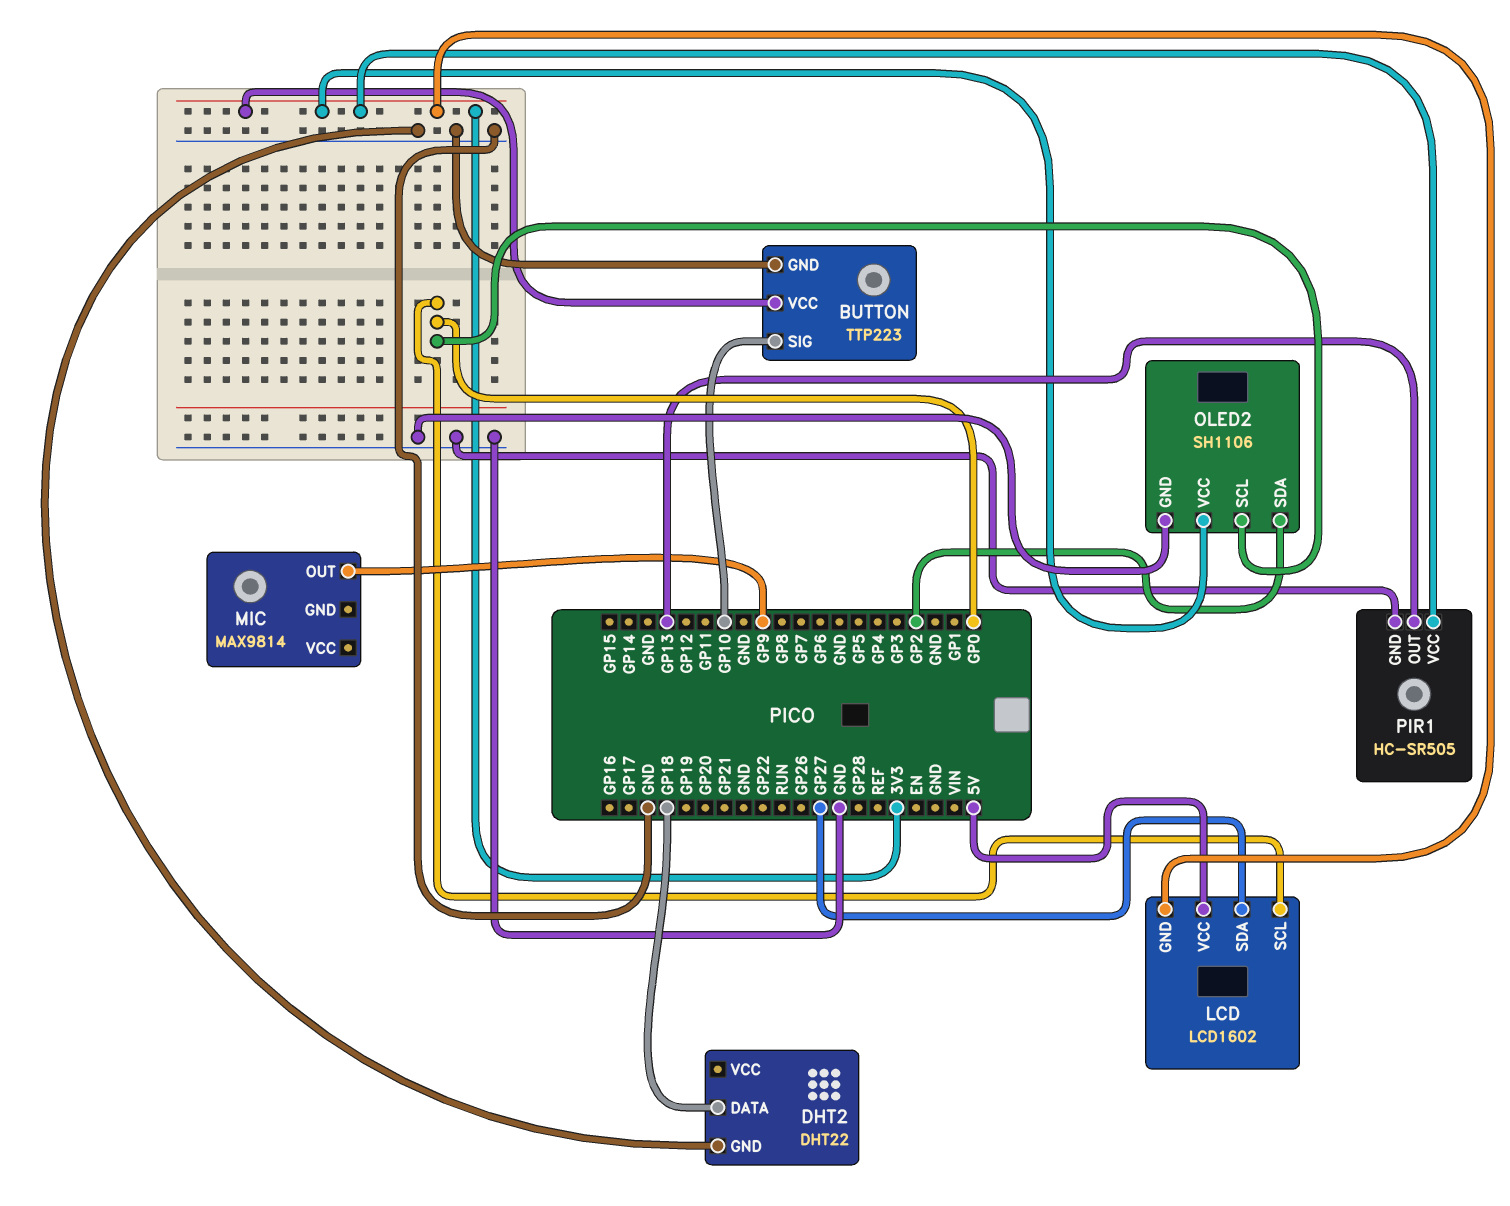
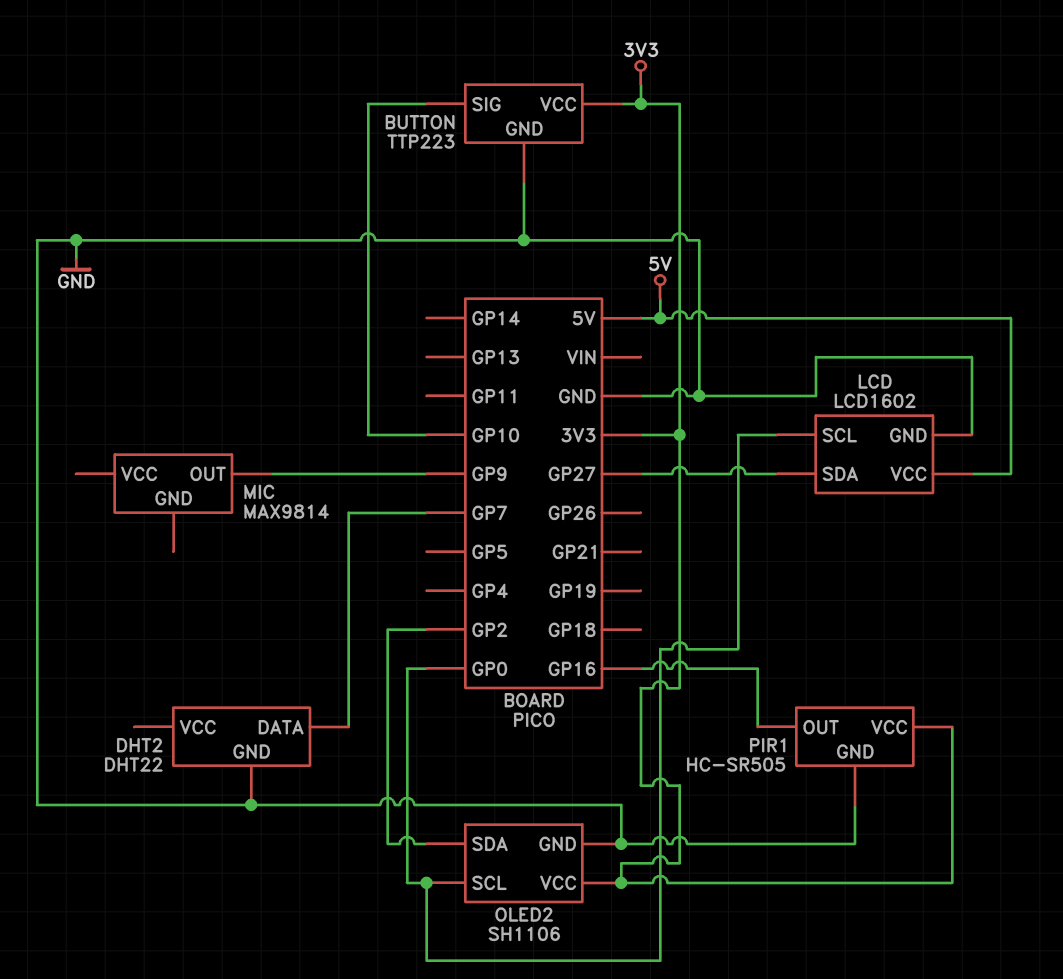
DHT2 pin DATA: GP18 -> GP7
LCD pin GND: 3V3 -> GND
PIR1 pin OUT: GP13 -> GP16

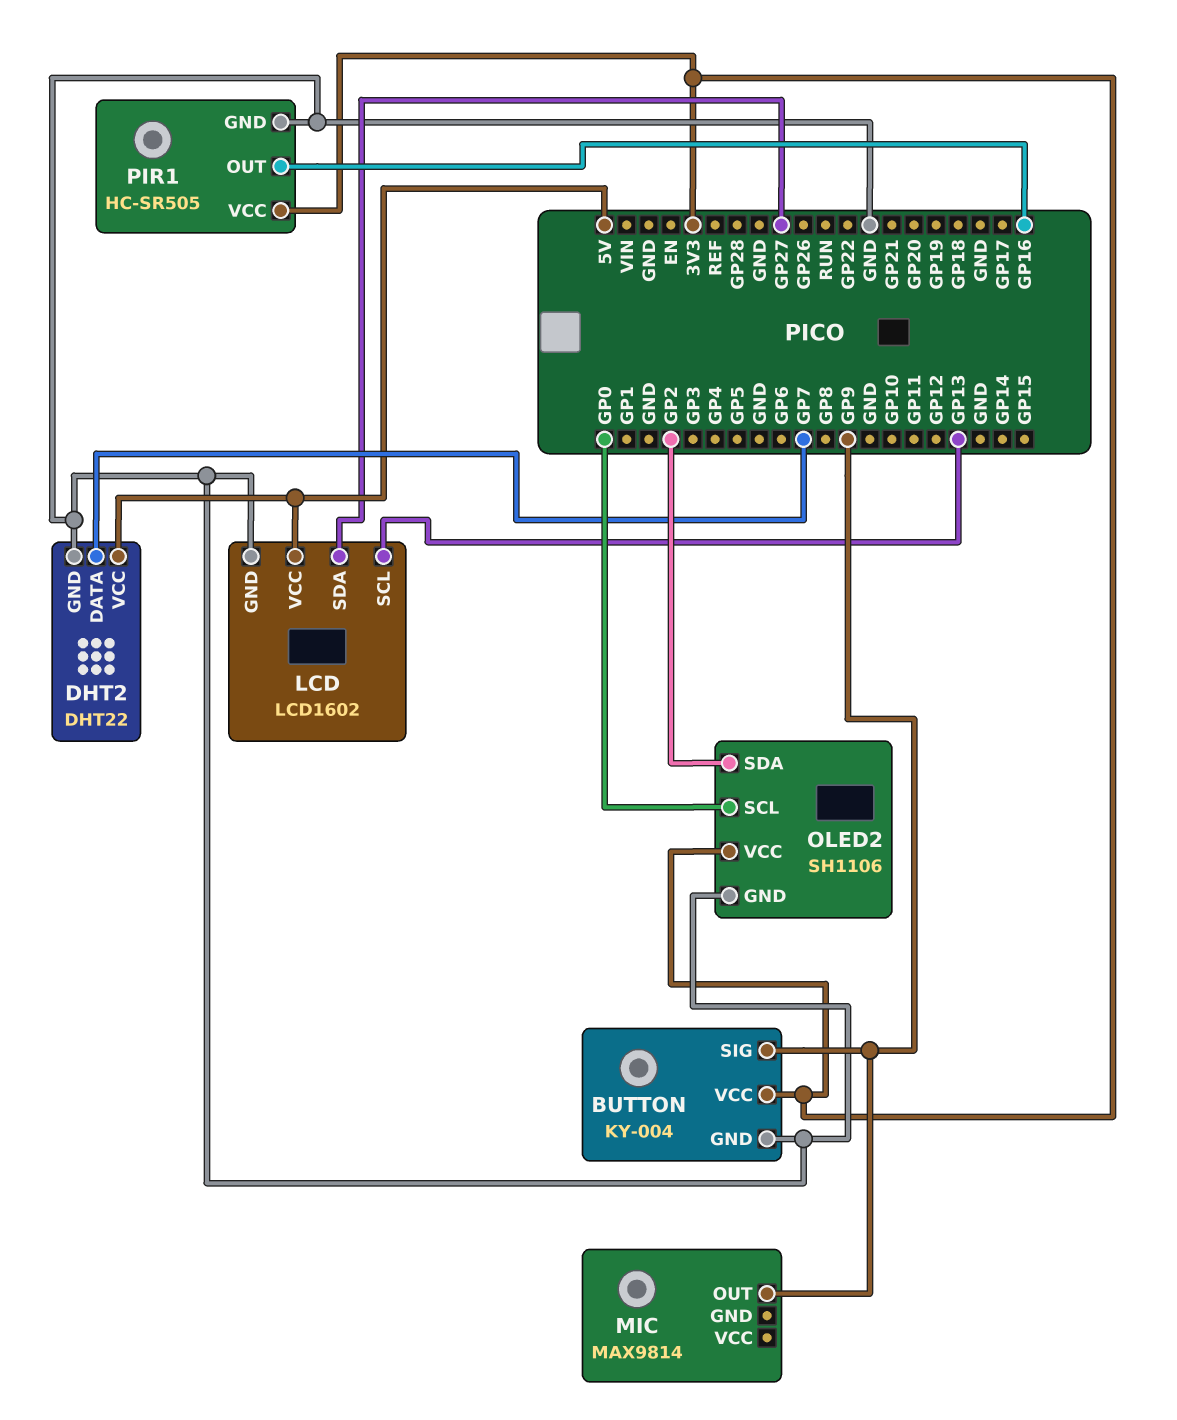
BUTTON: TTP223 -> KY-004
BUTTON pin SIG: GP10 -> GP9
DHT2 pin VCC: none -> 5V
LCD pin SCL: GP0 -> GP13

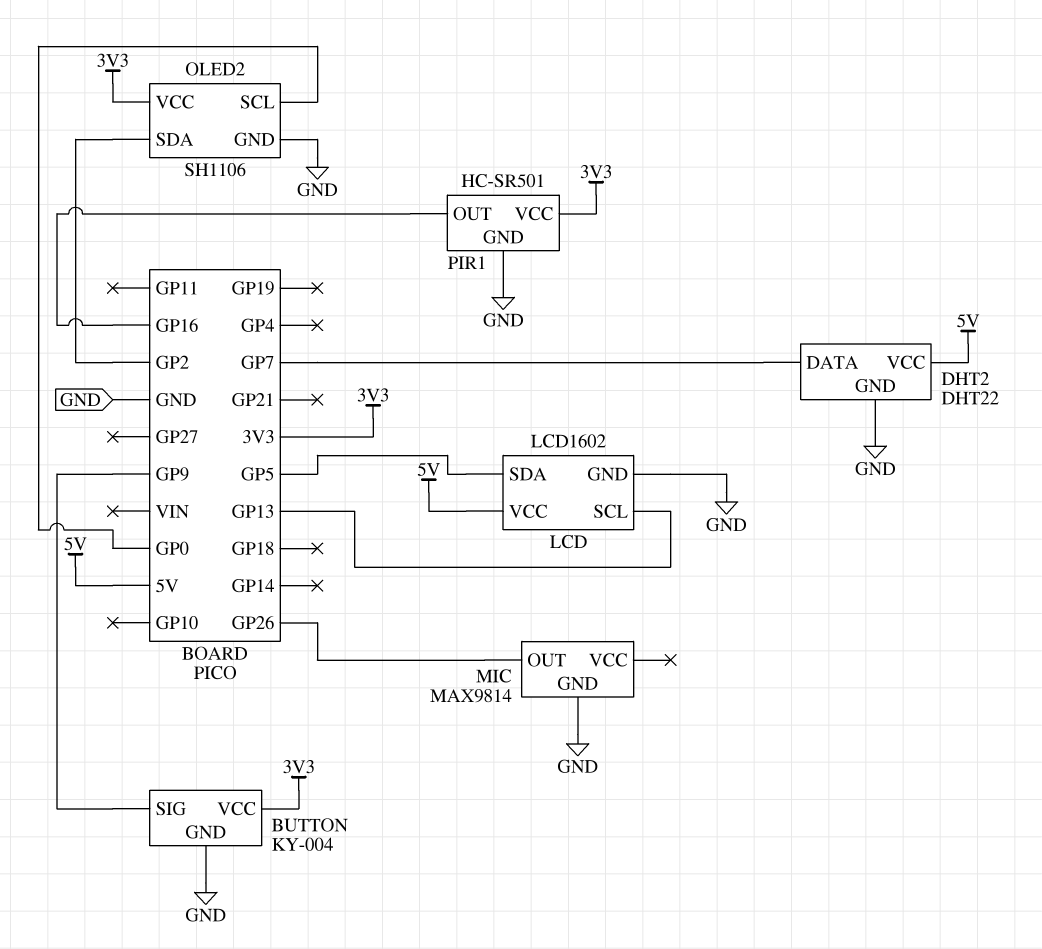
LCD pin SDA: GP27 -> GP5
MIC pin GND: none -> GND
MIC pin OUT: GP9 -> GP26
PIR1: HC-SR505 -> HC-SR501

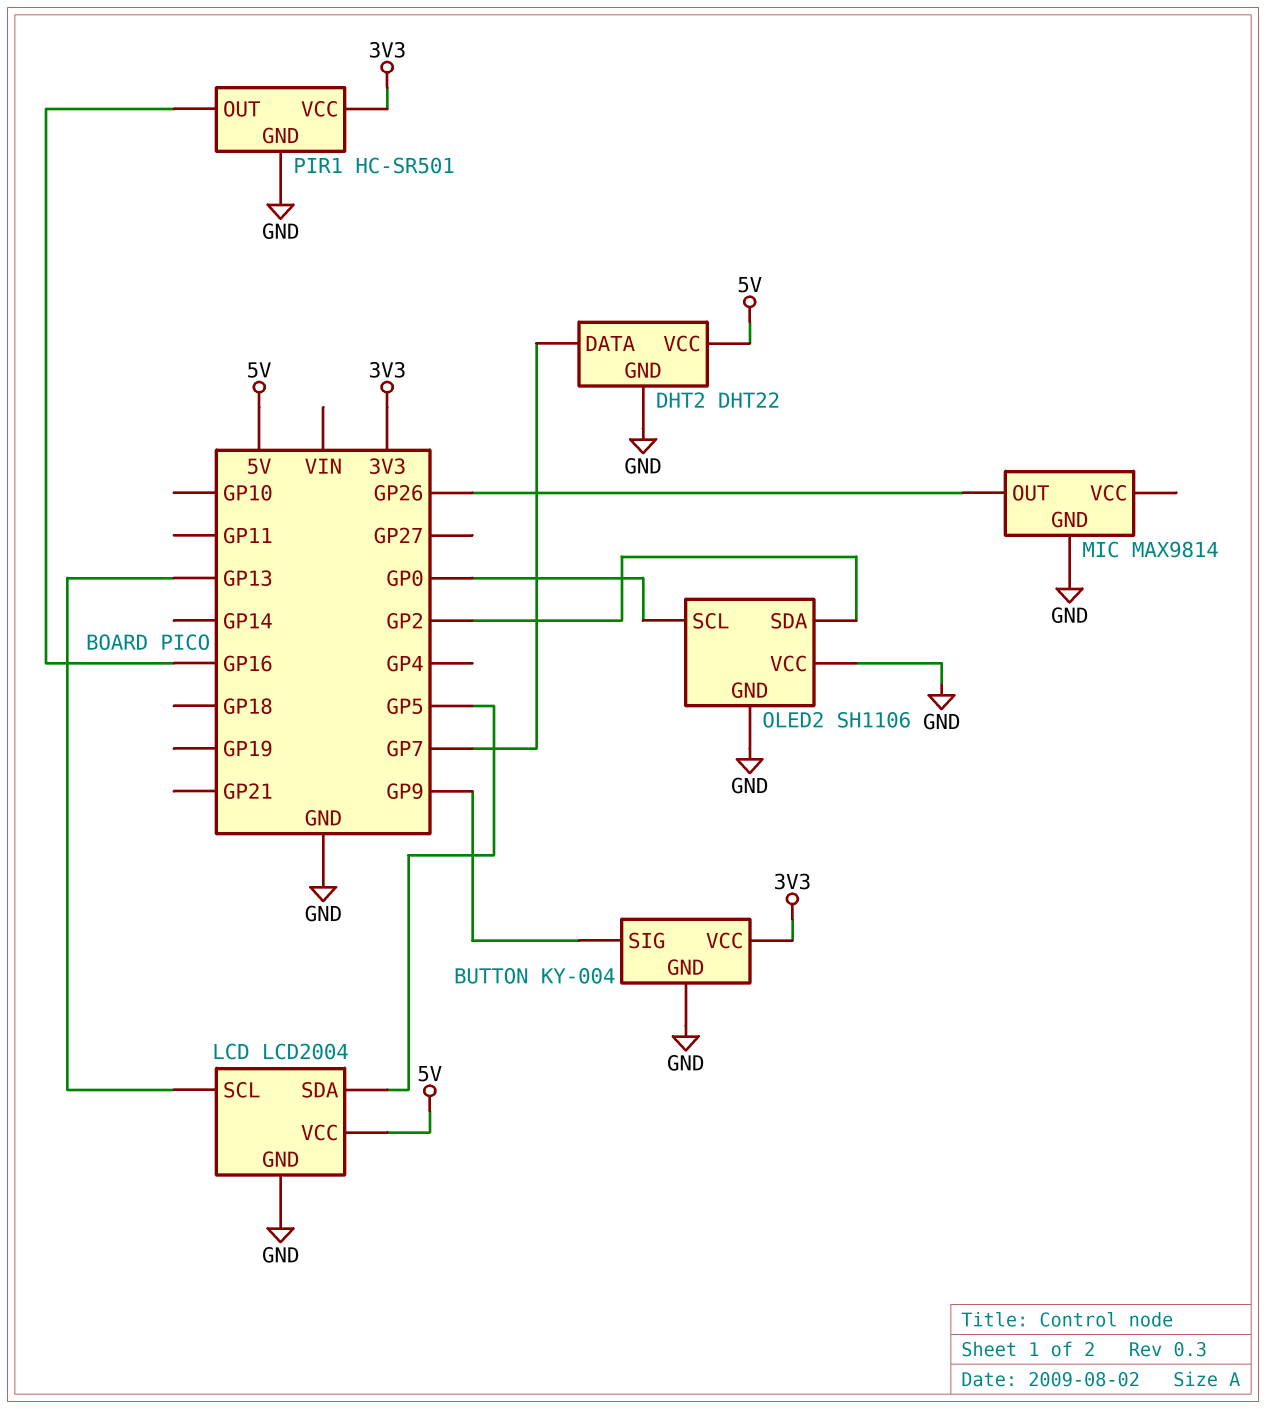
LCD: LCD1602 -> LCD2004
OLED2 pin VCC: 3V3 -> GND

